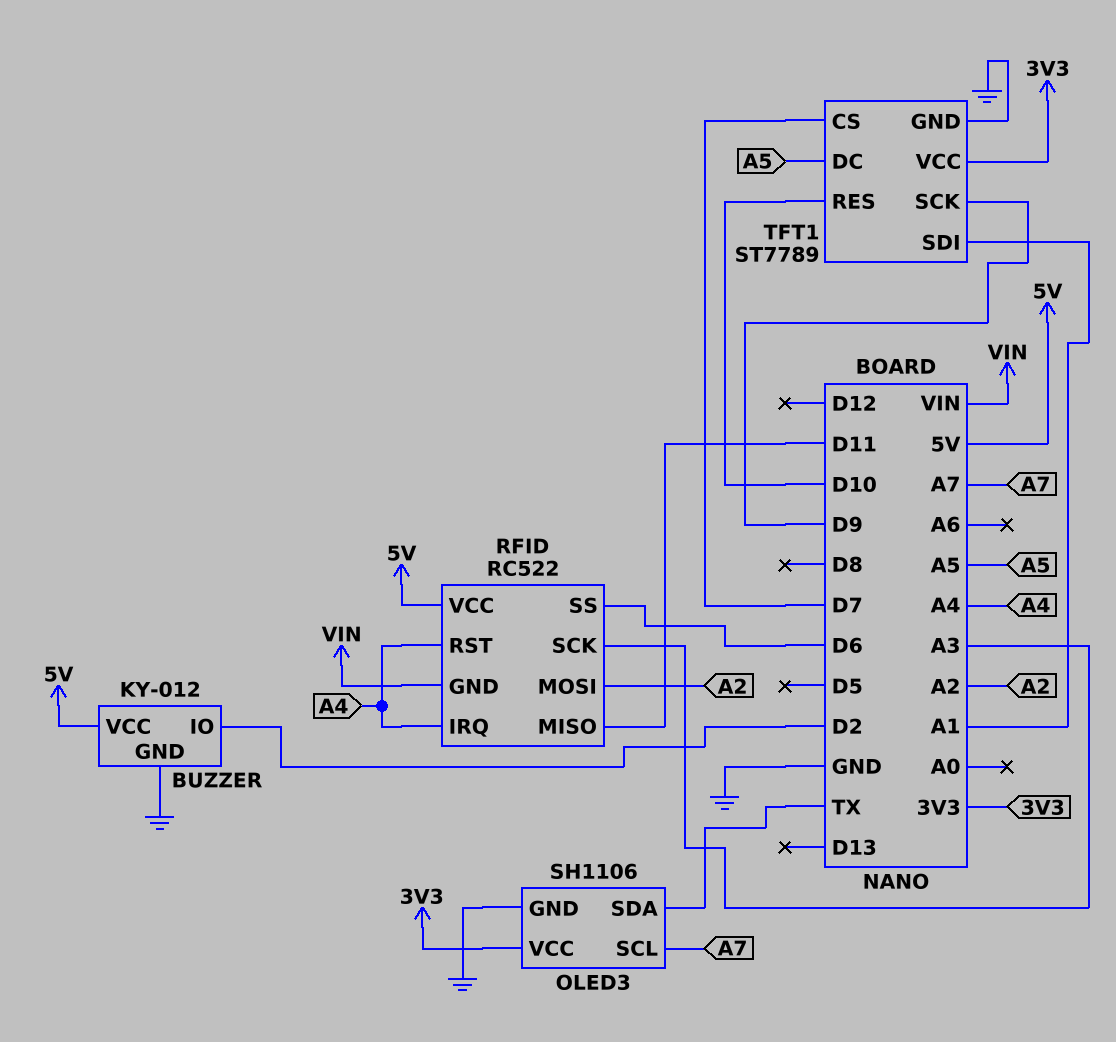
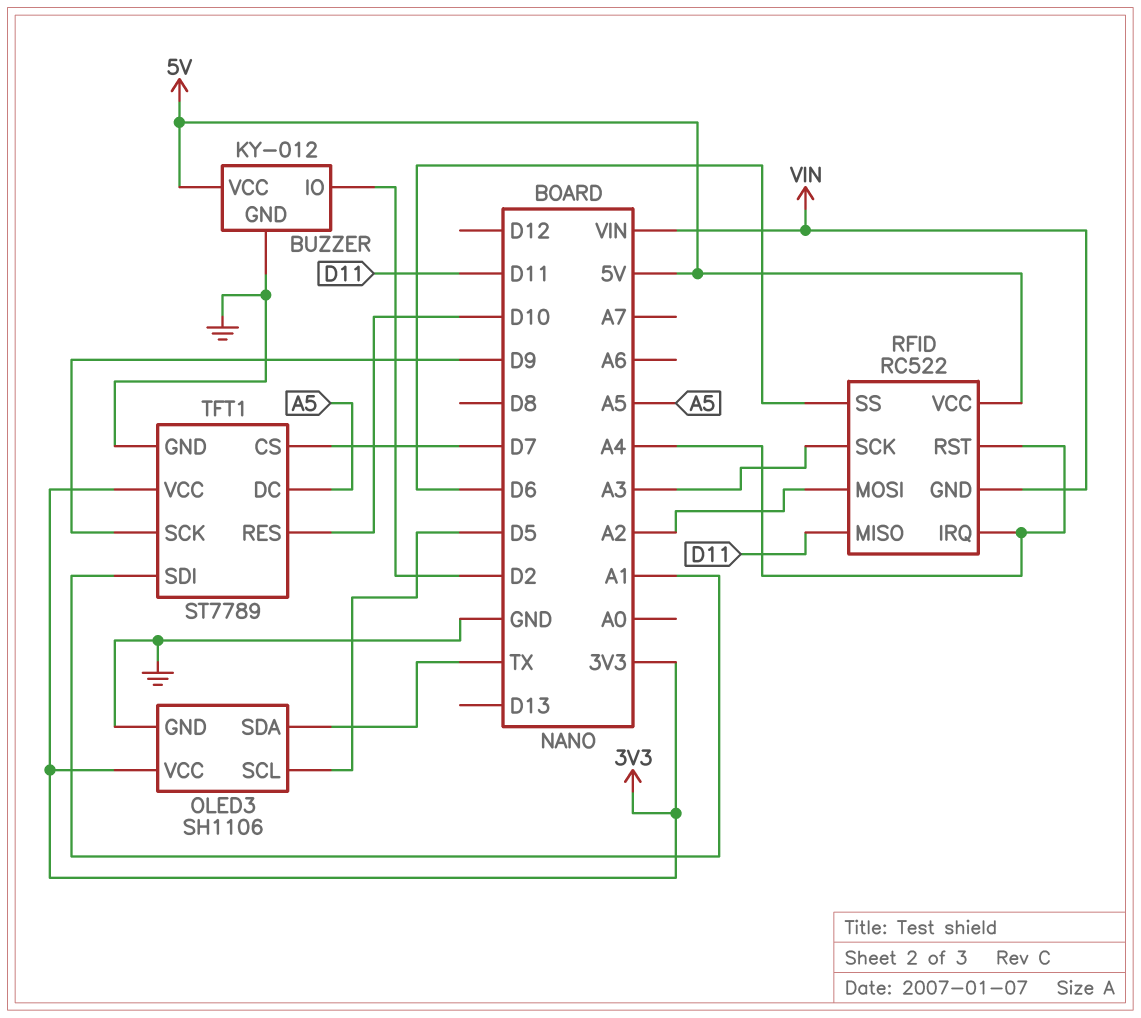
OLED3 pin SCL: A7 -> D5

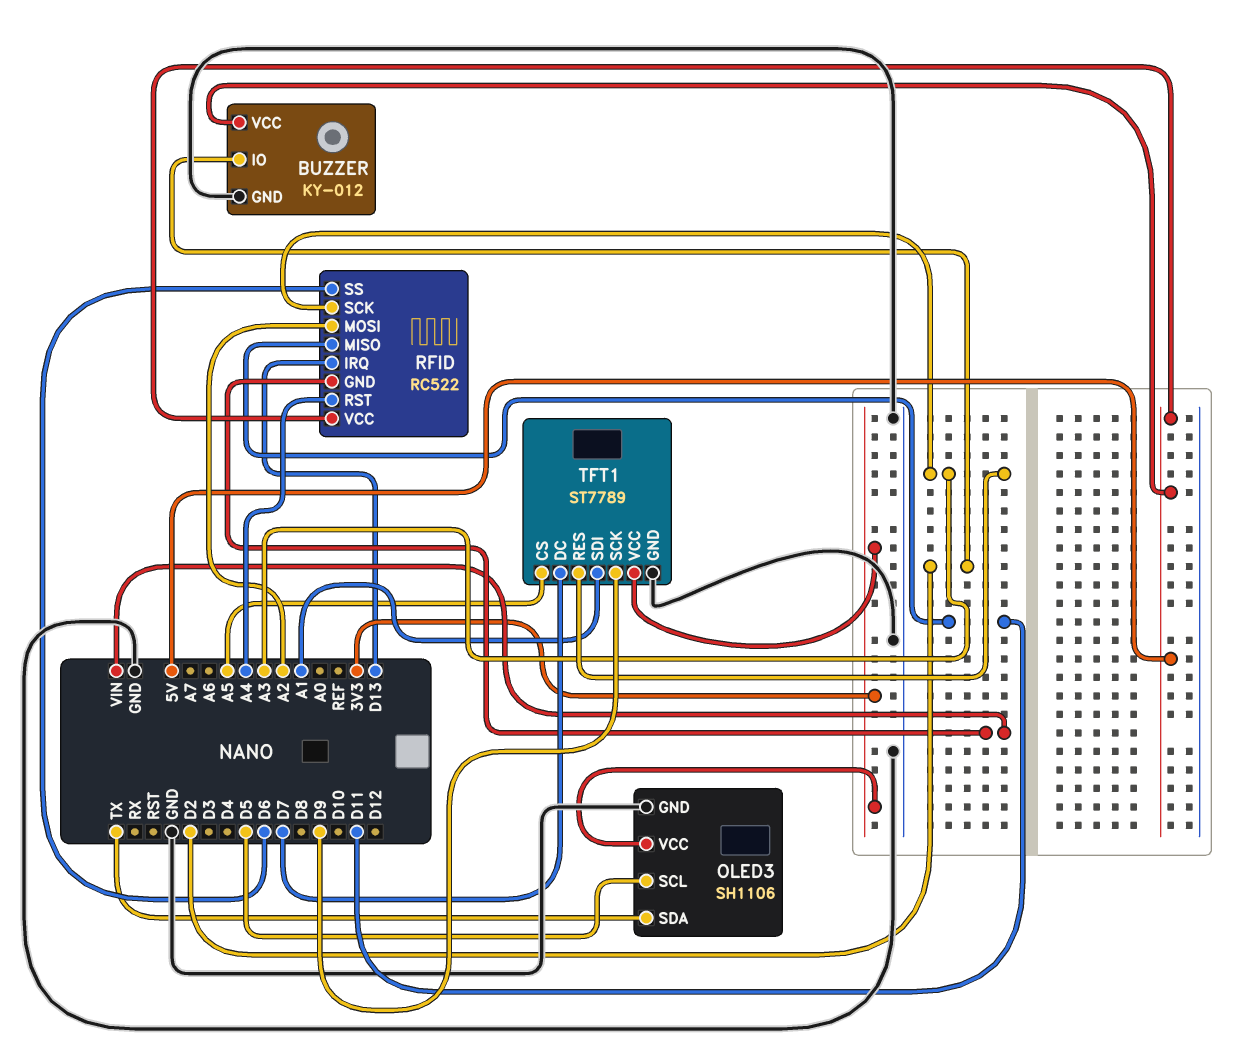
RFID pin IRQ: A4 -> D13
TFT1 pin CS: D7 -> A5
TFT1 pin DC: A5 -> D7
TFT1 pin RES: D10 -> A3

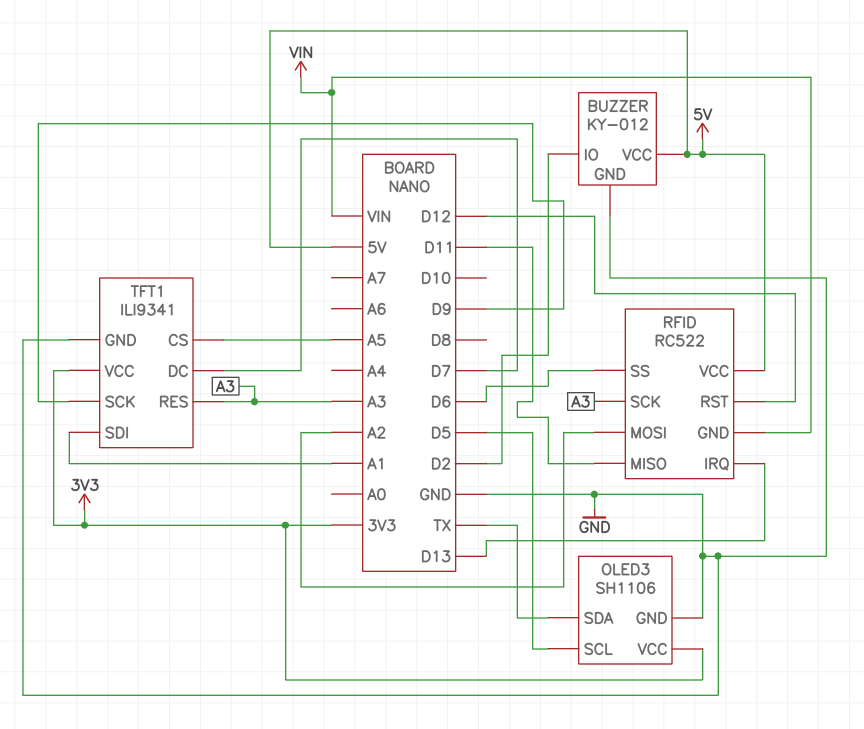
RFID pin RST: A4 -> D12
TFT1: ST7789 -> ILI9341

